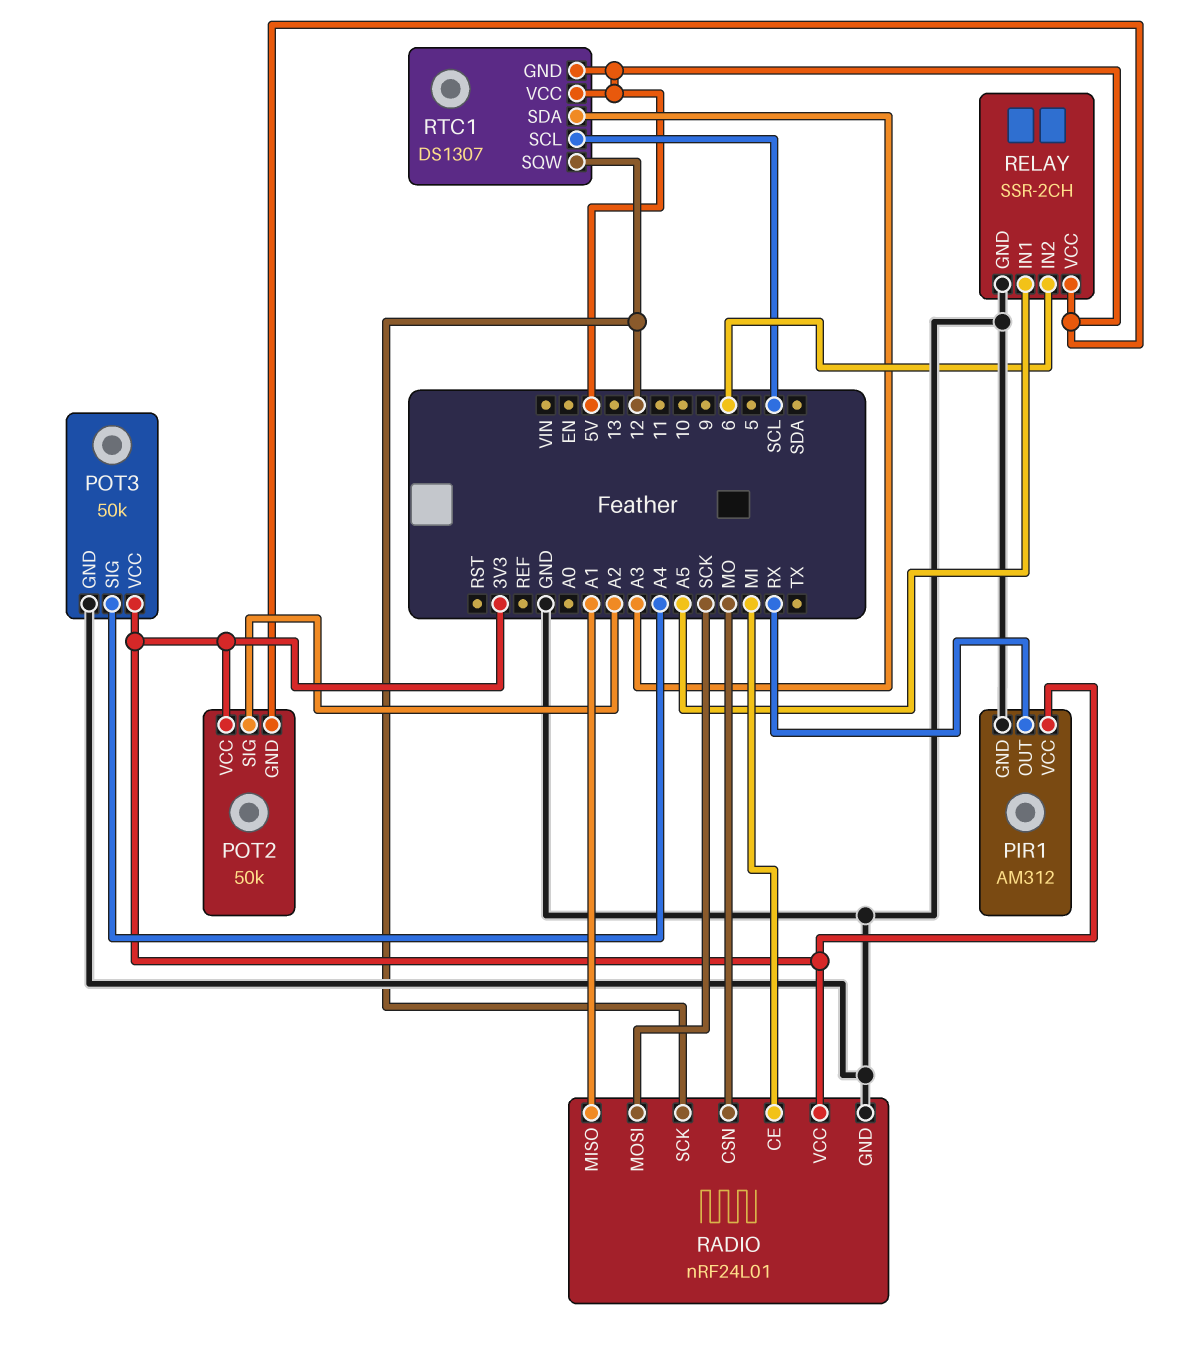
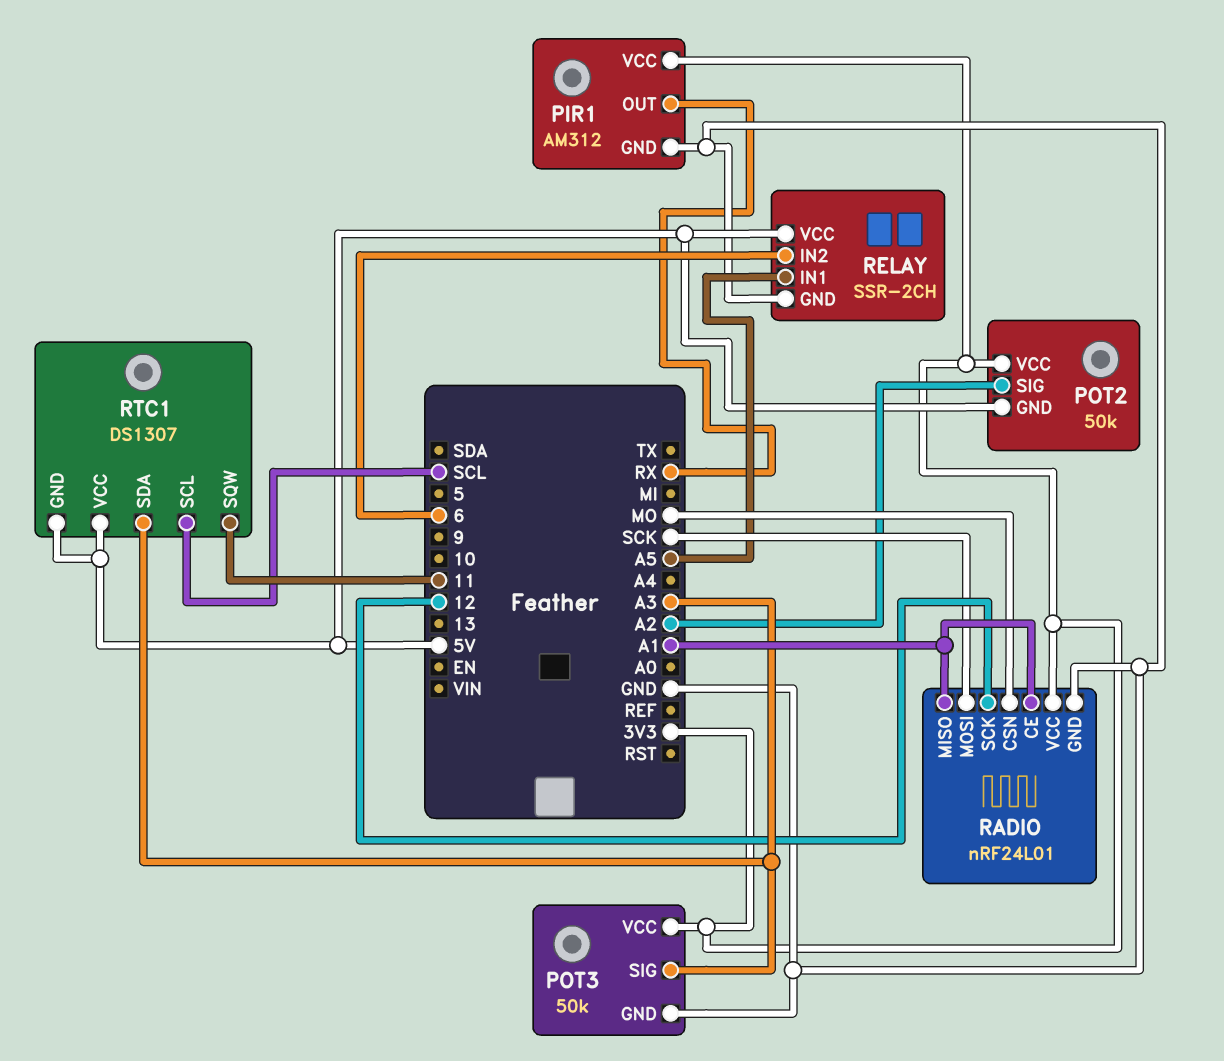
POT3 pin SIG: A4 -> A3
RADIO pin CE: MI -> A1
RTC1 pin SQW: 12 -> 11

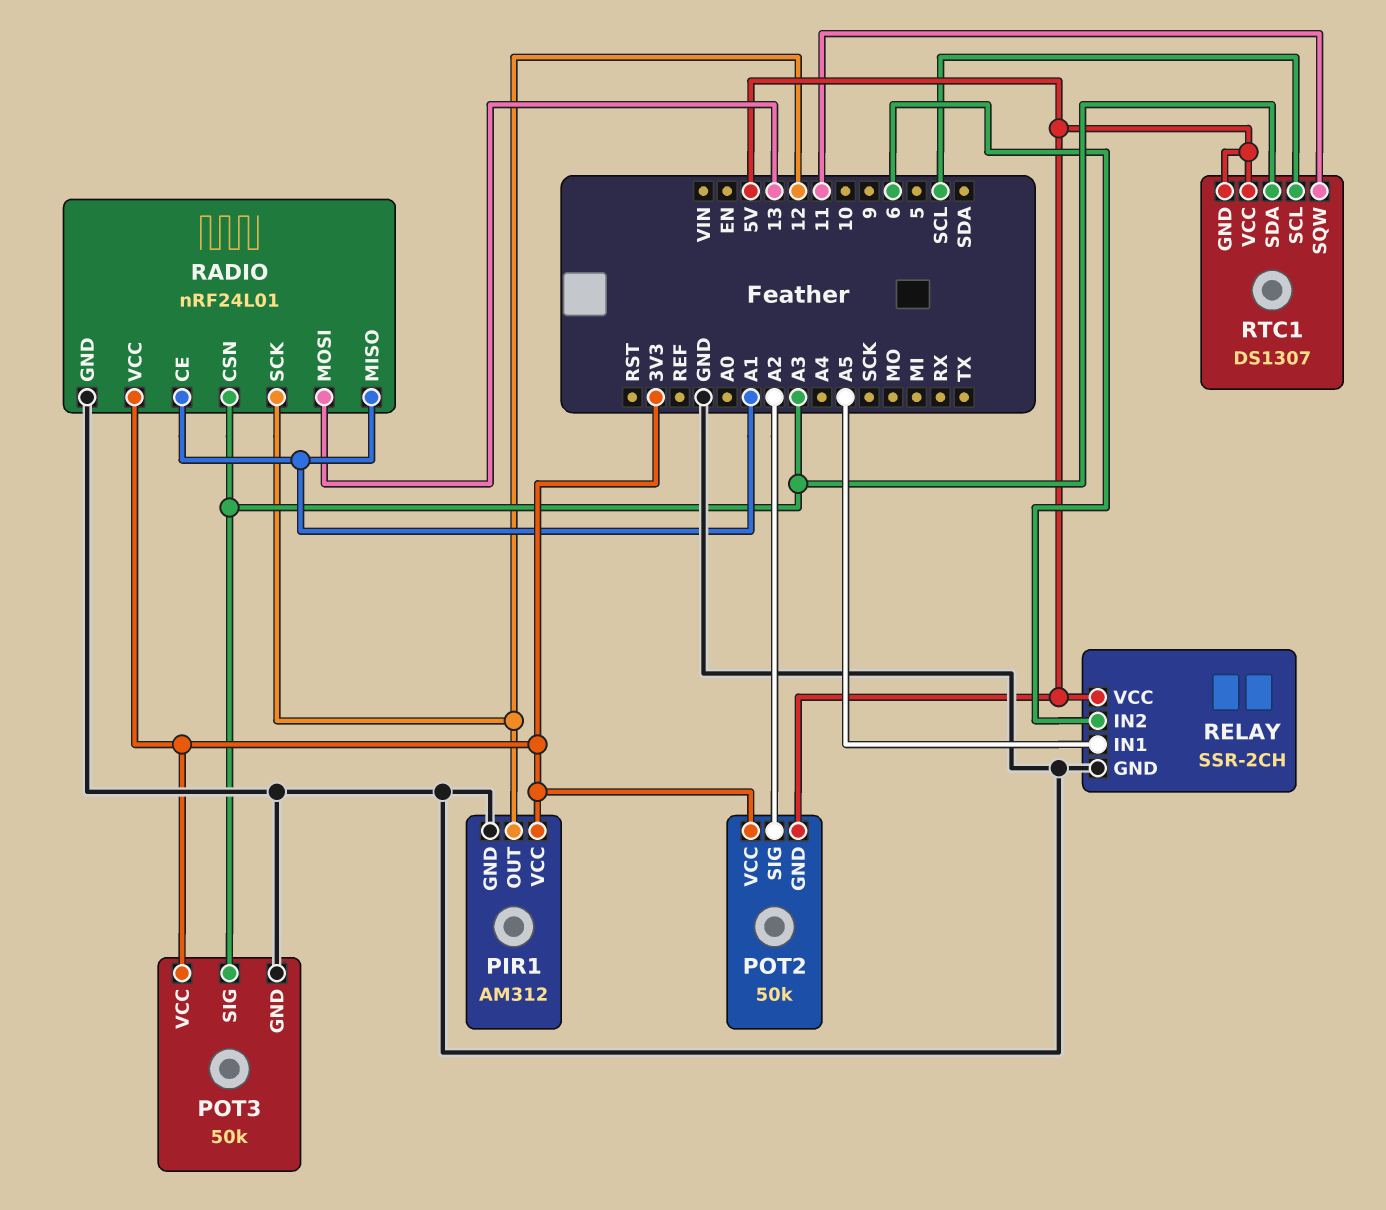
PIR1 pin OUT: RX -> 12
RADIO pin CSN: MO -> A3
RADIO pin MOSI: SCK -> 13

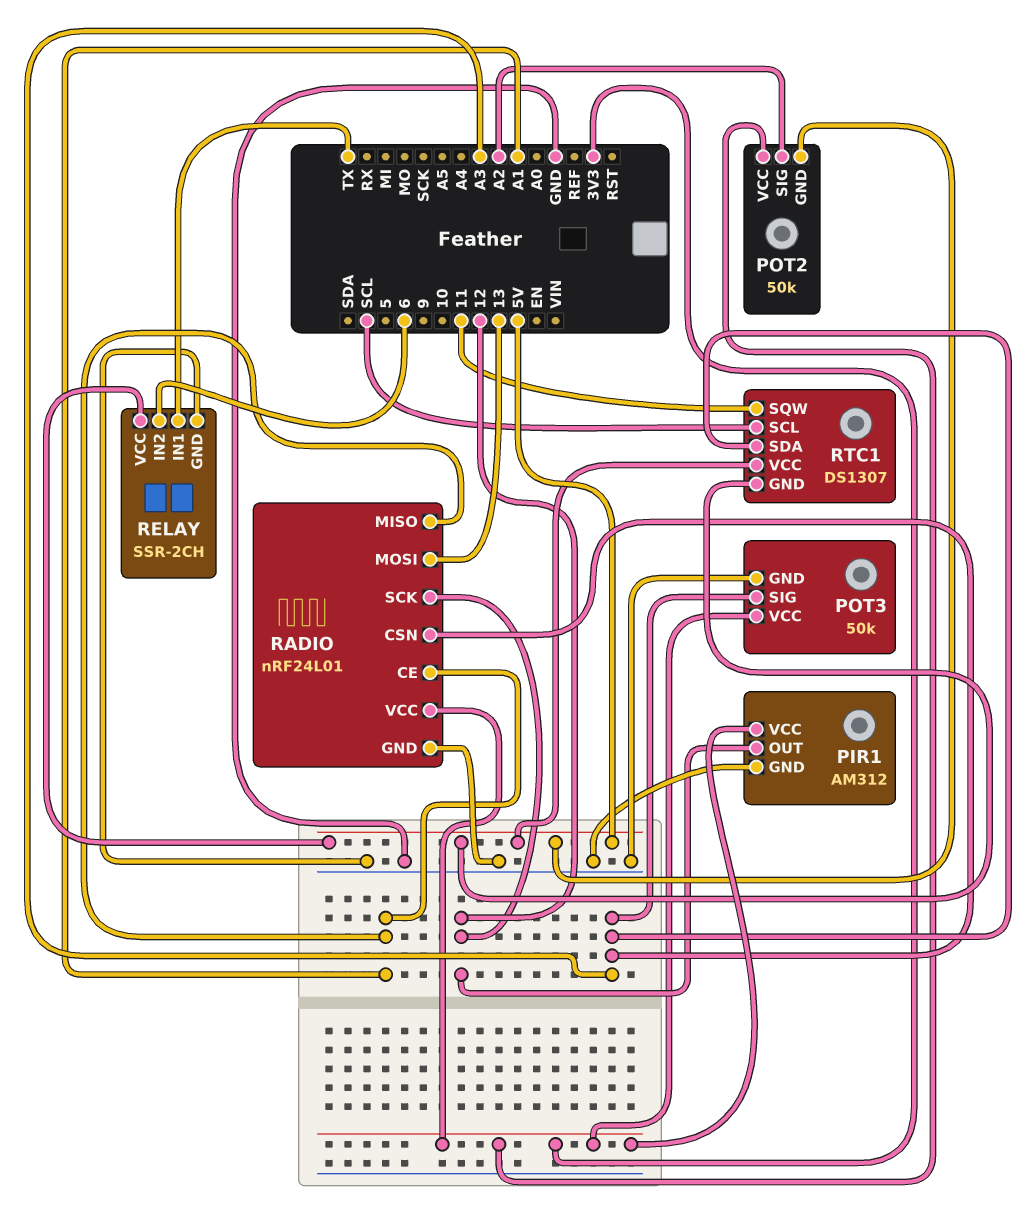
RELAY pin IN1: A5 -> TX

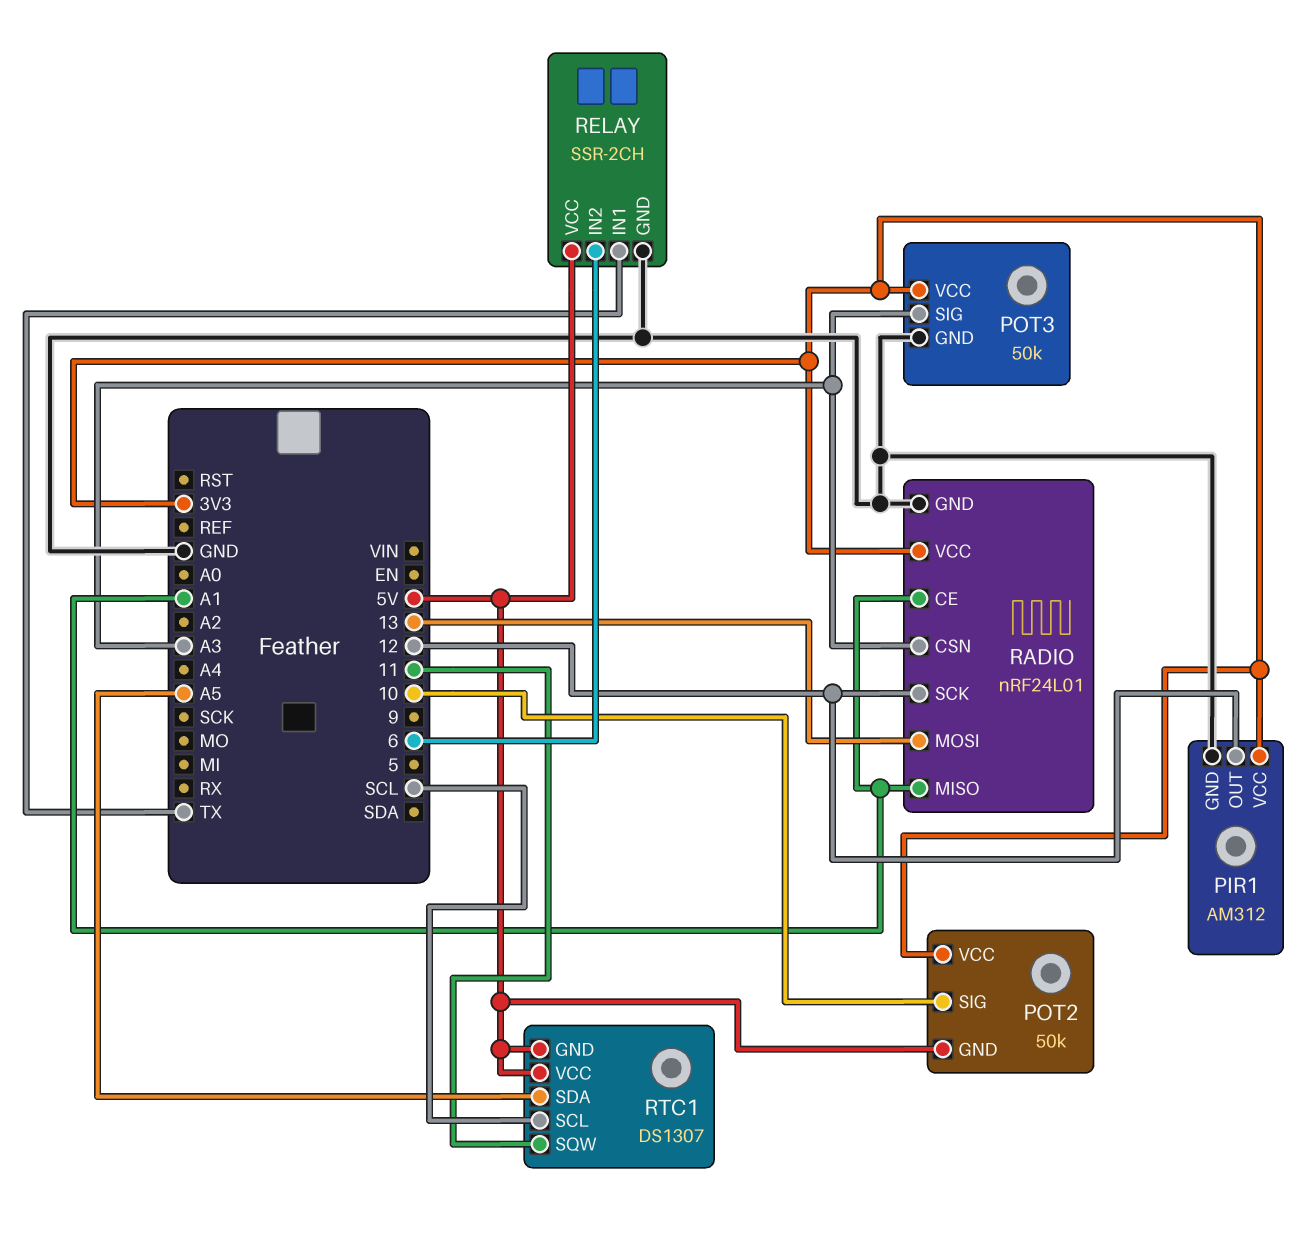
POT2 pin SIG: A2 -> 10
RTC1 pin SDA: A3 -> A5

